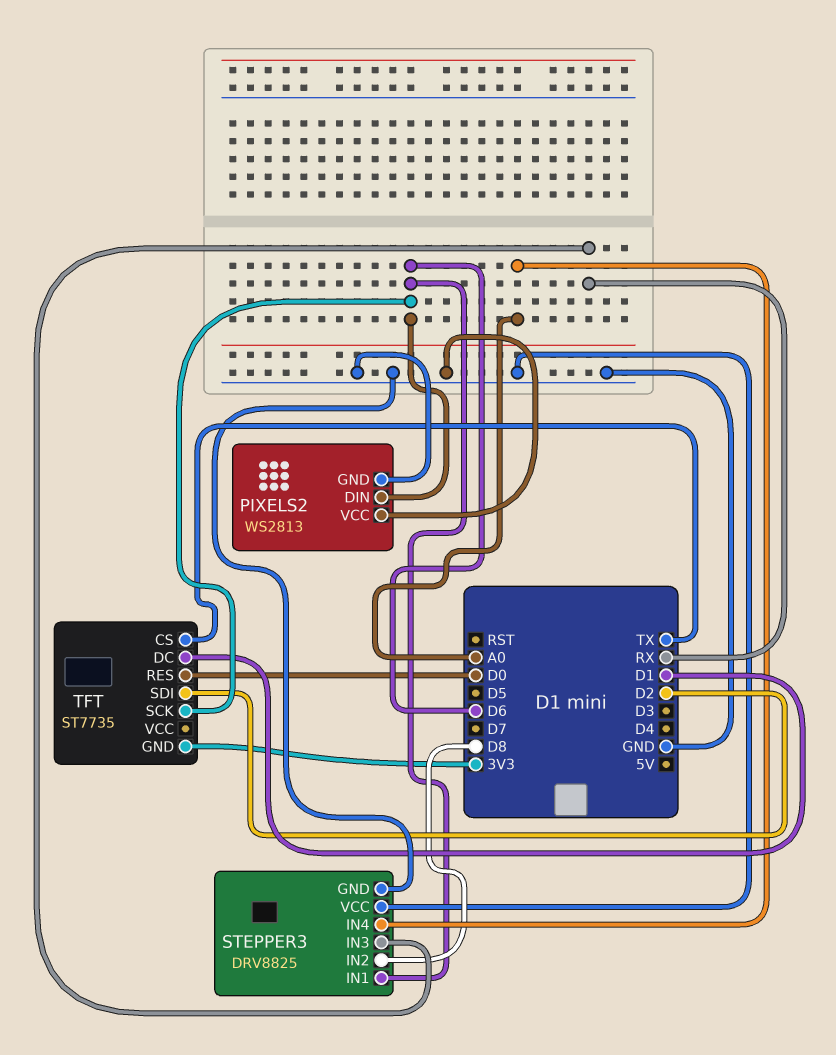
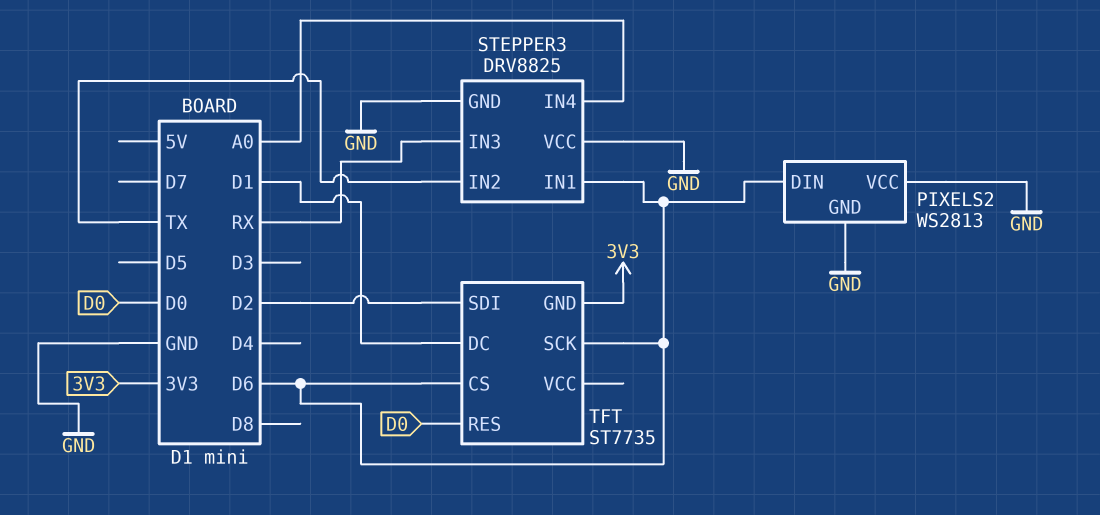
STEPPER3 pin IN2: D8 -> TX
TFT pin CS: TX -> D6

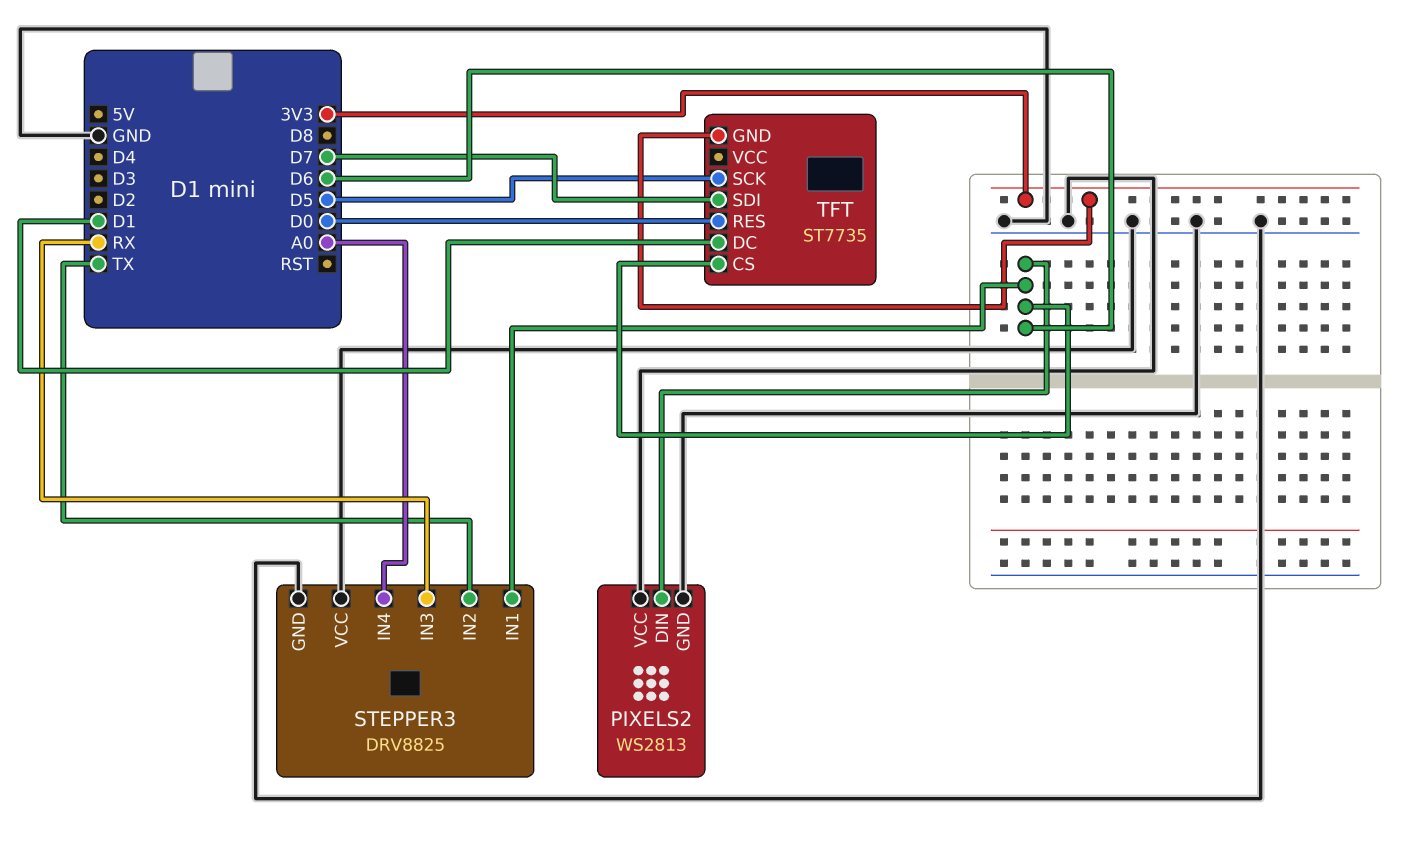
TFT pin SCK: D6 -> D5
TFT pin SDI: D2 -> D7

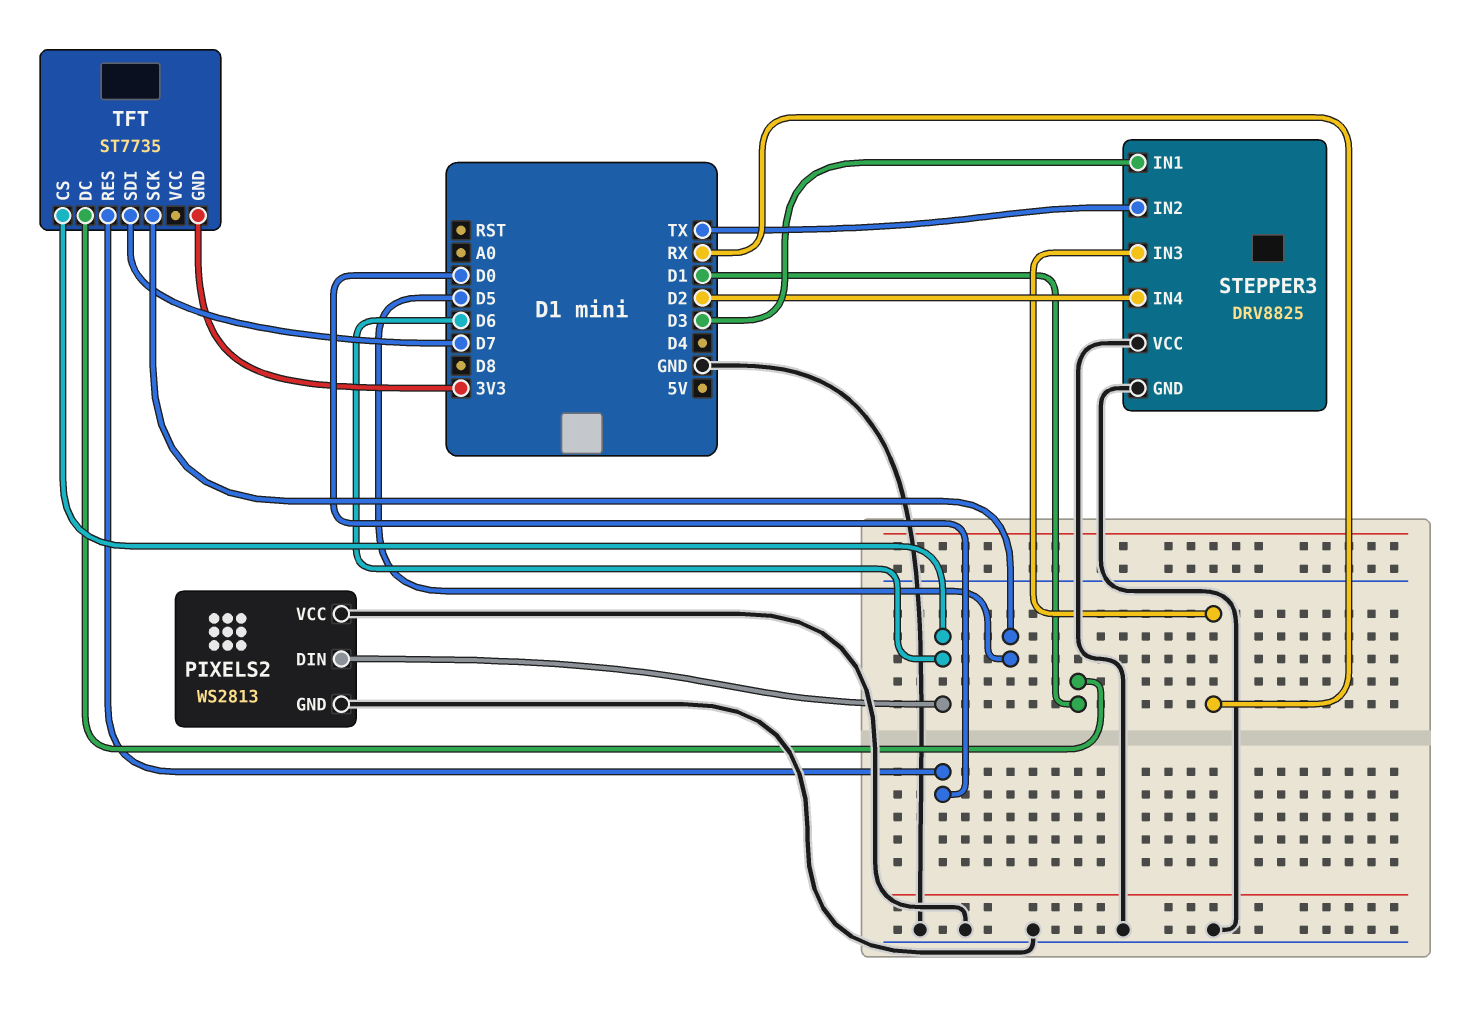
STEPPER3 pin IN1: D6 -> D3
STEPPER3 pin IN4: A0 -> D2

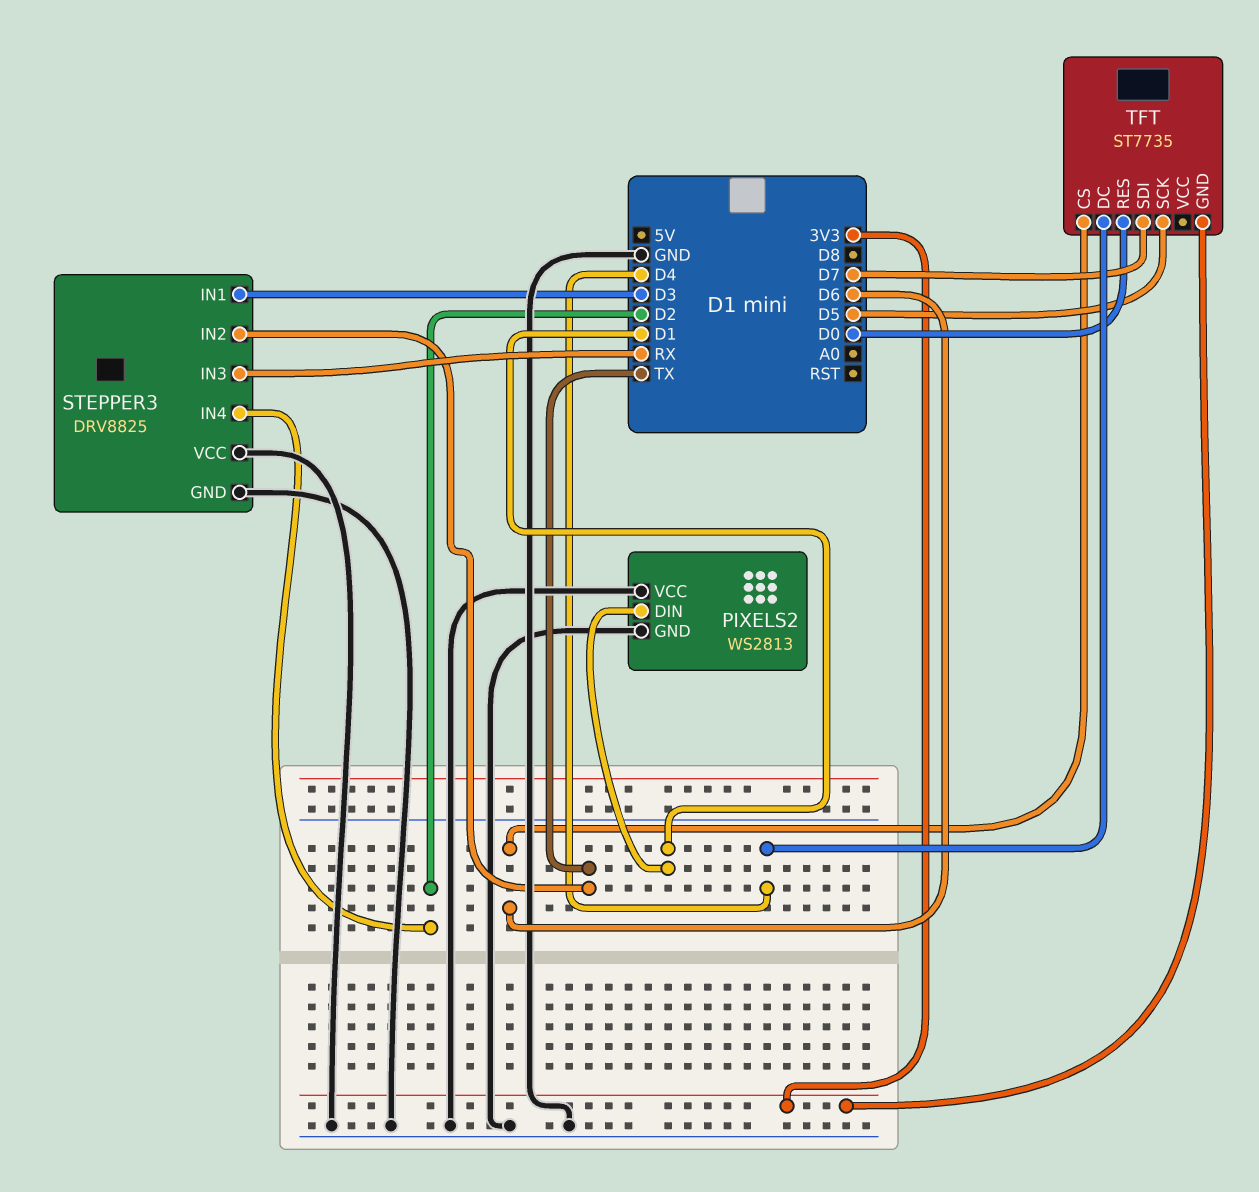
PIXELS2 pin DIN: D6 -> D1
TFT pin DC: D1 -> D4

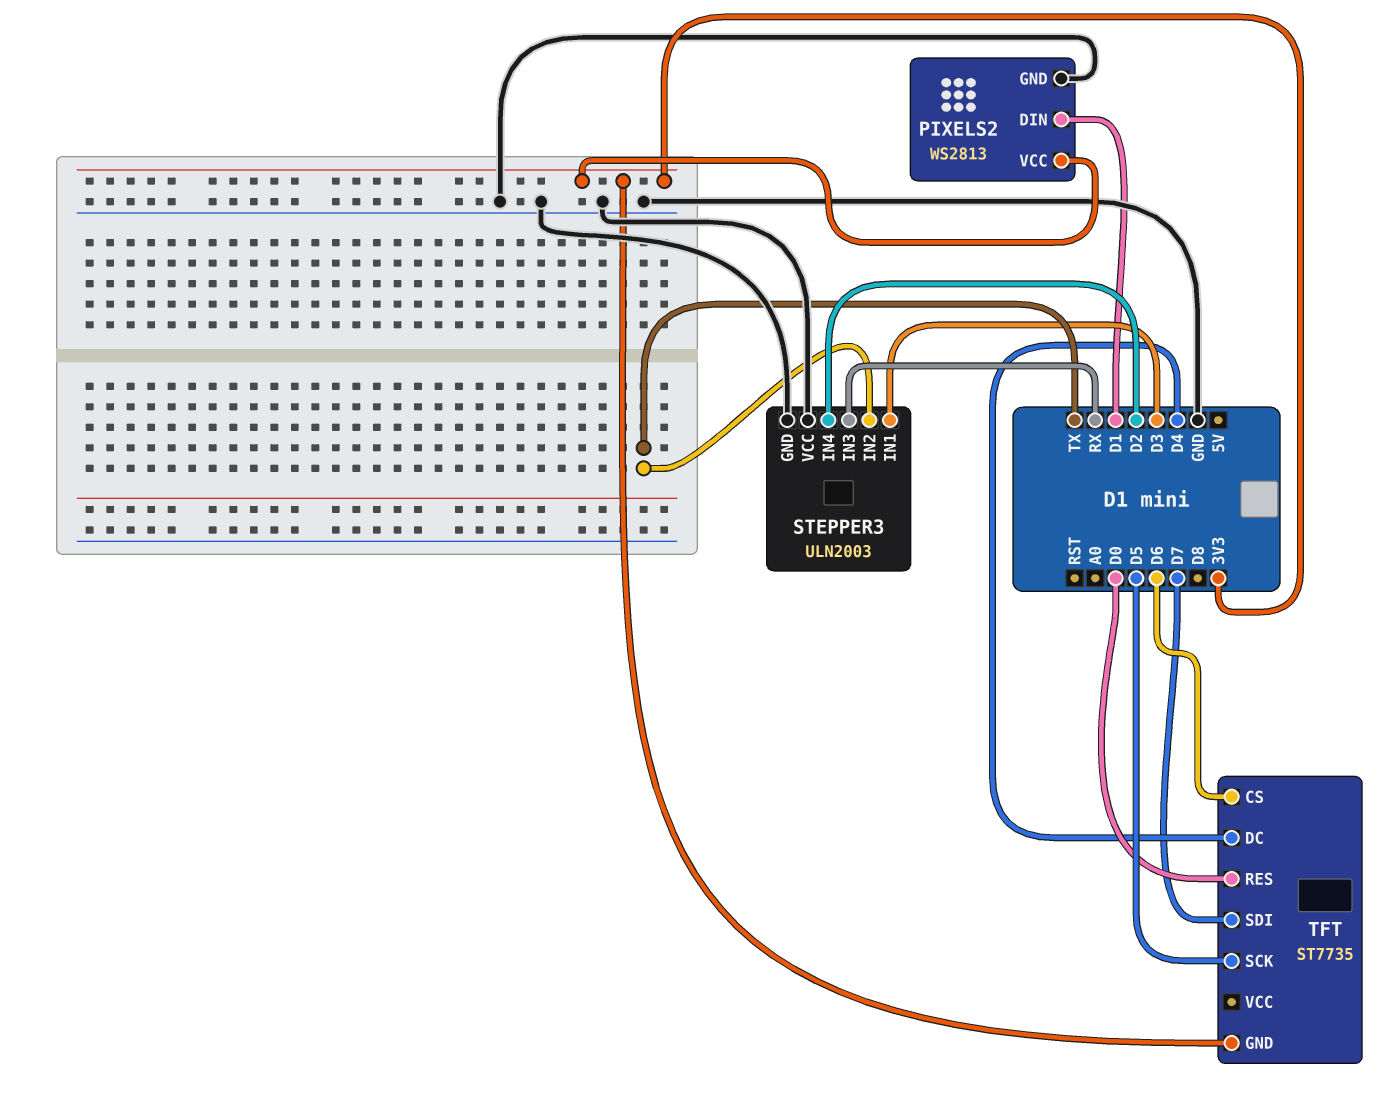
PIXELS2 pin VCC: GND -> 3V3
STEPPER3: DRV8825 -> ULN2003

